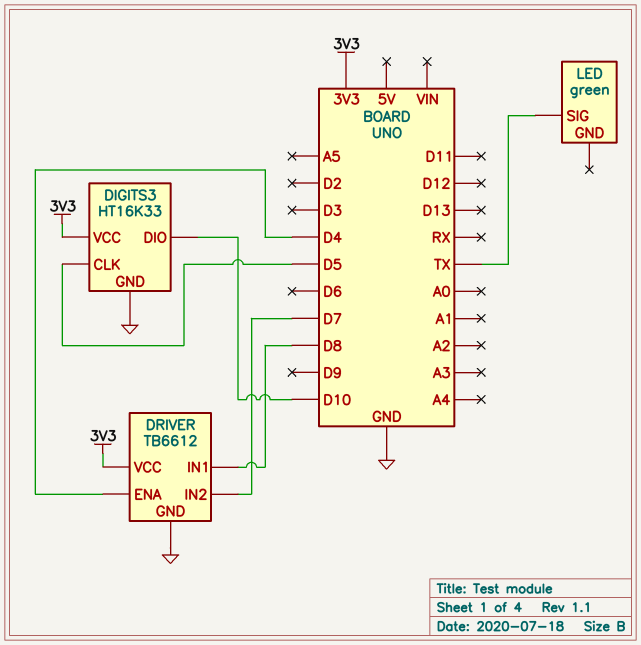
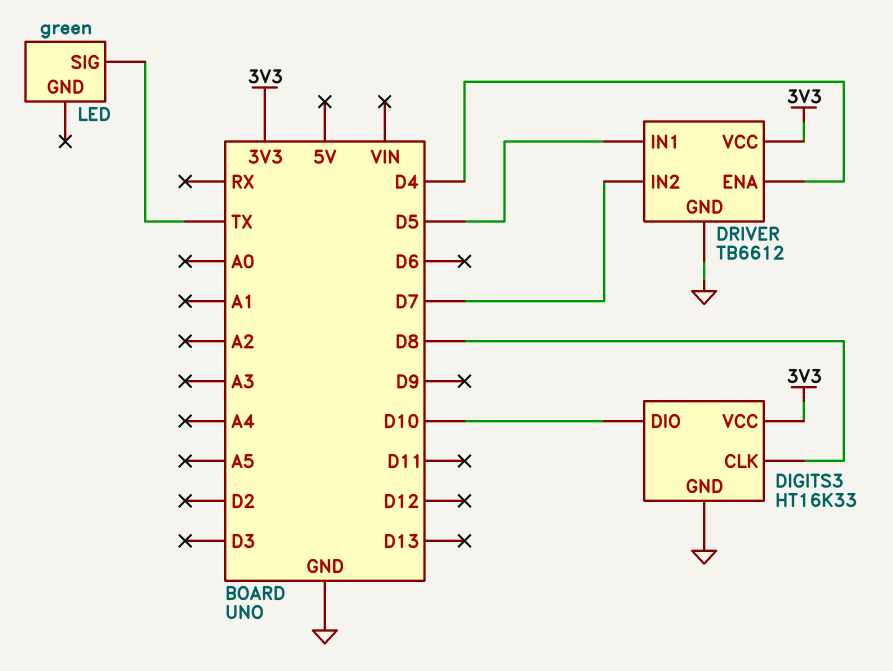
DIGITS3 pin CLK: D5 -> D8
DRIVER pin IN1: D8 -> D5

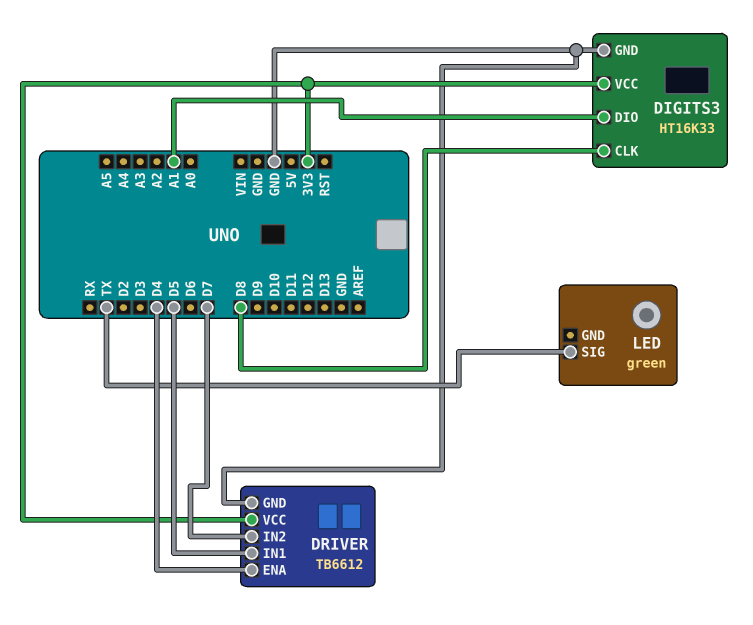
DIGITS3 pin DIO: D10 -> A1

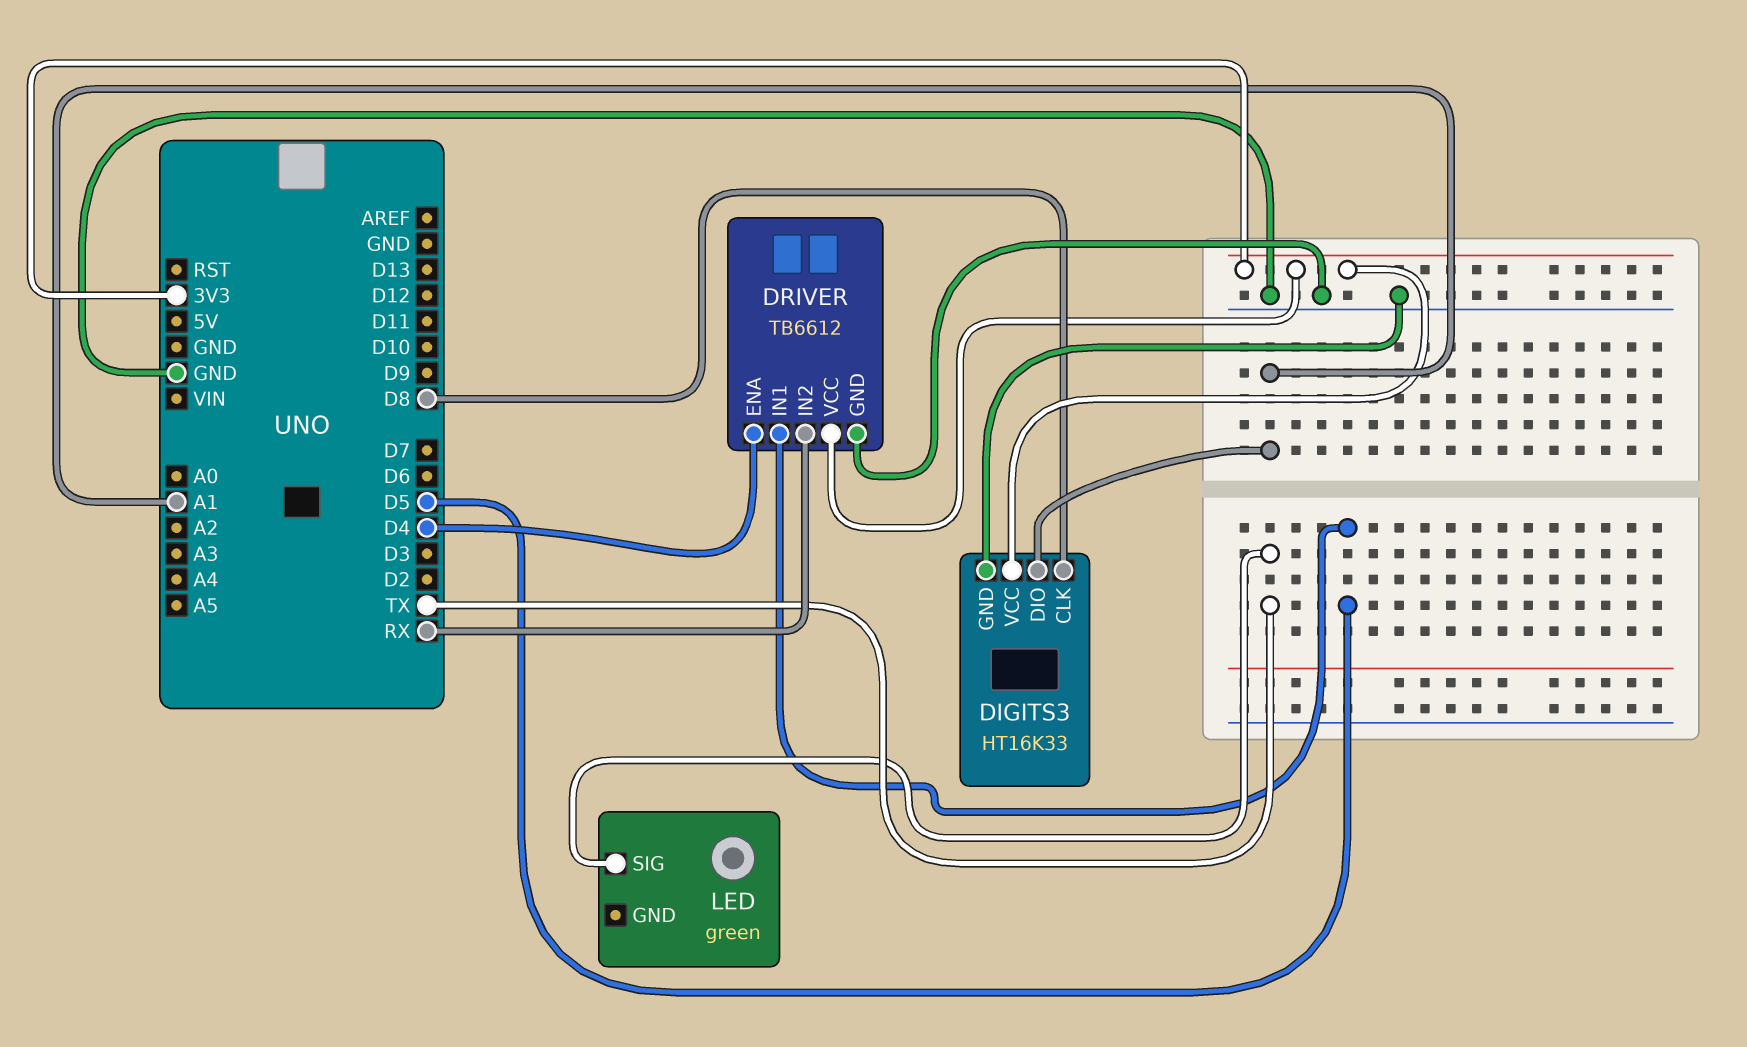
DRIVER pin IN2: D7 -> RX

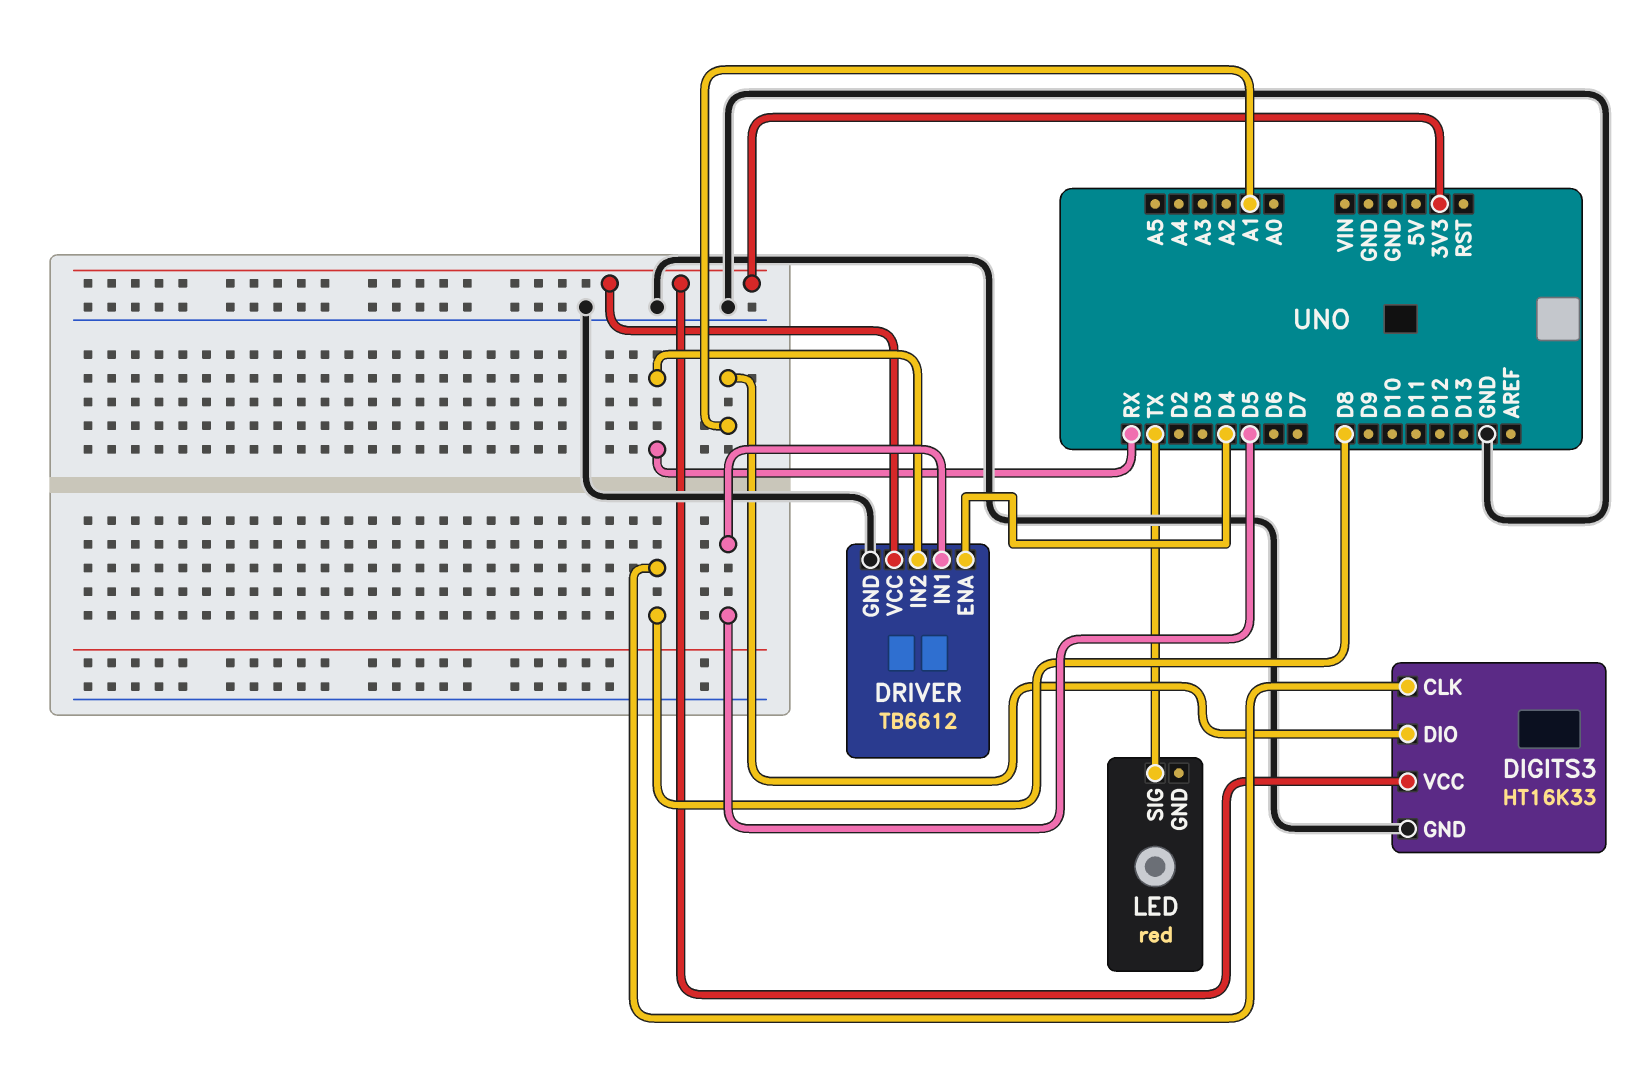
LED: green -> red

